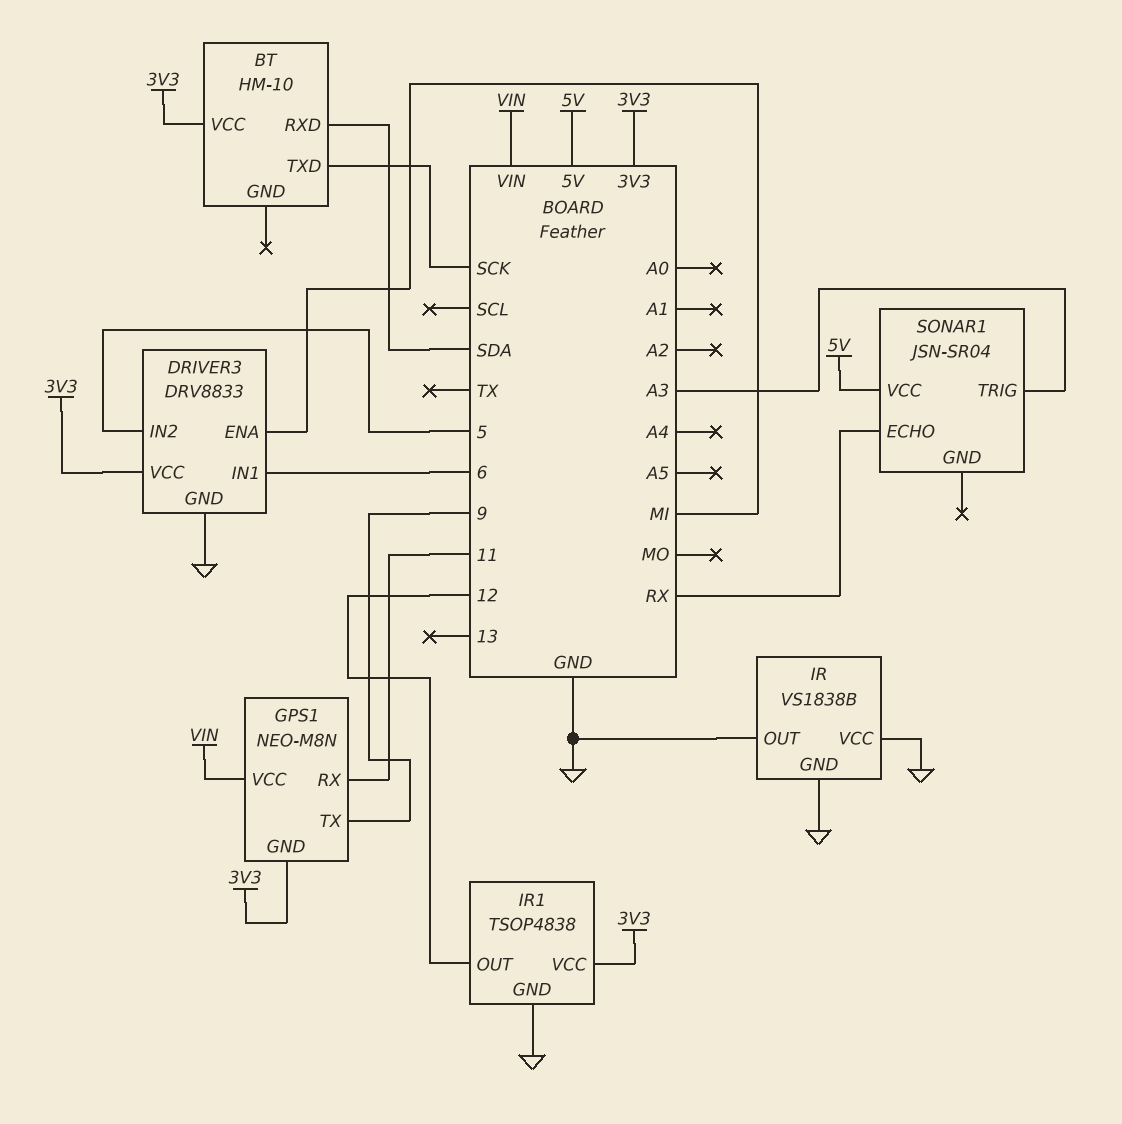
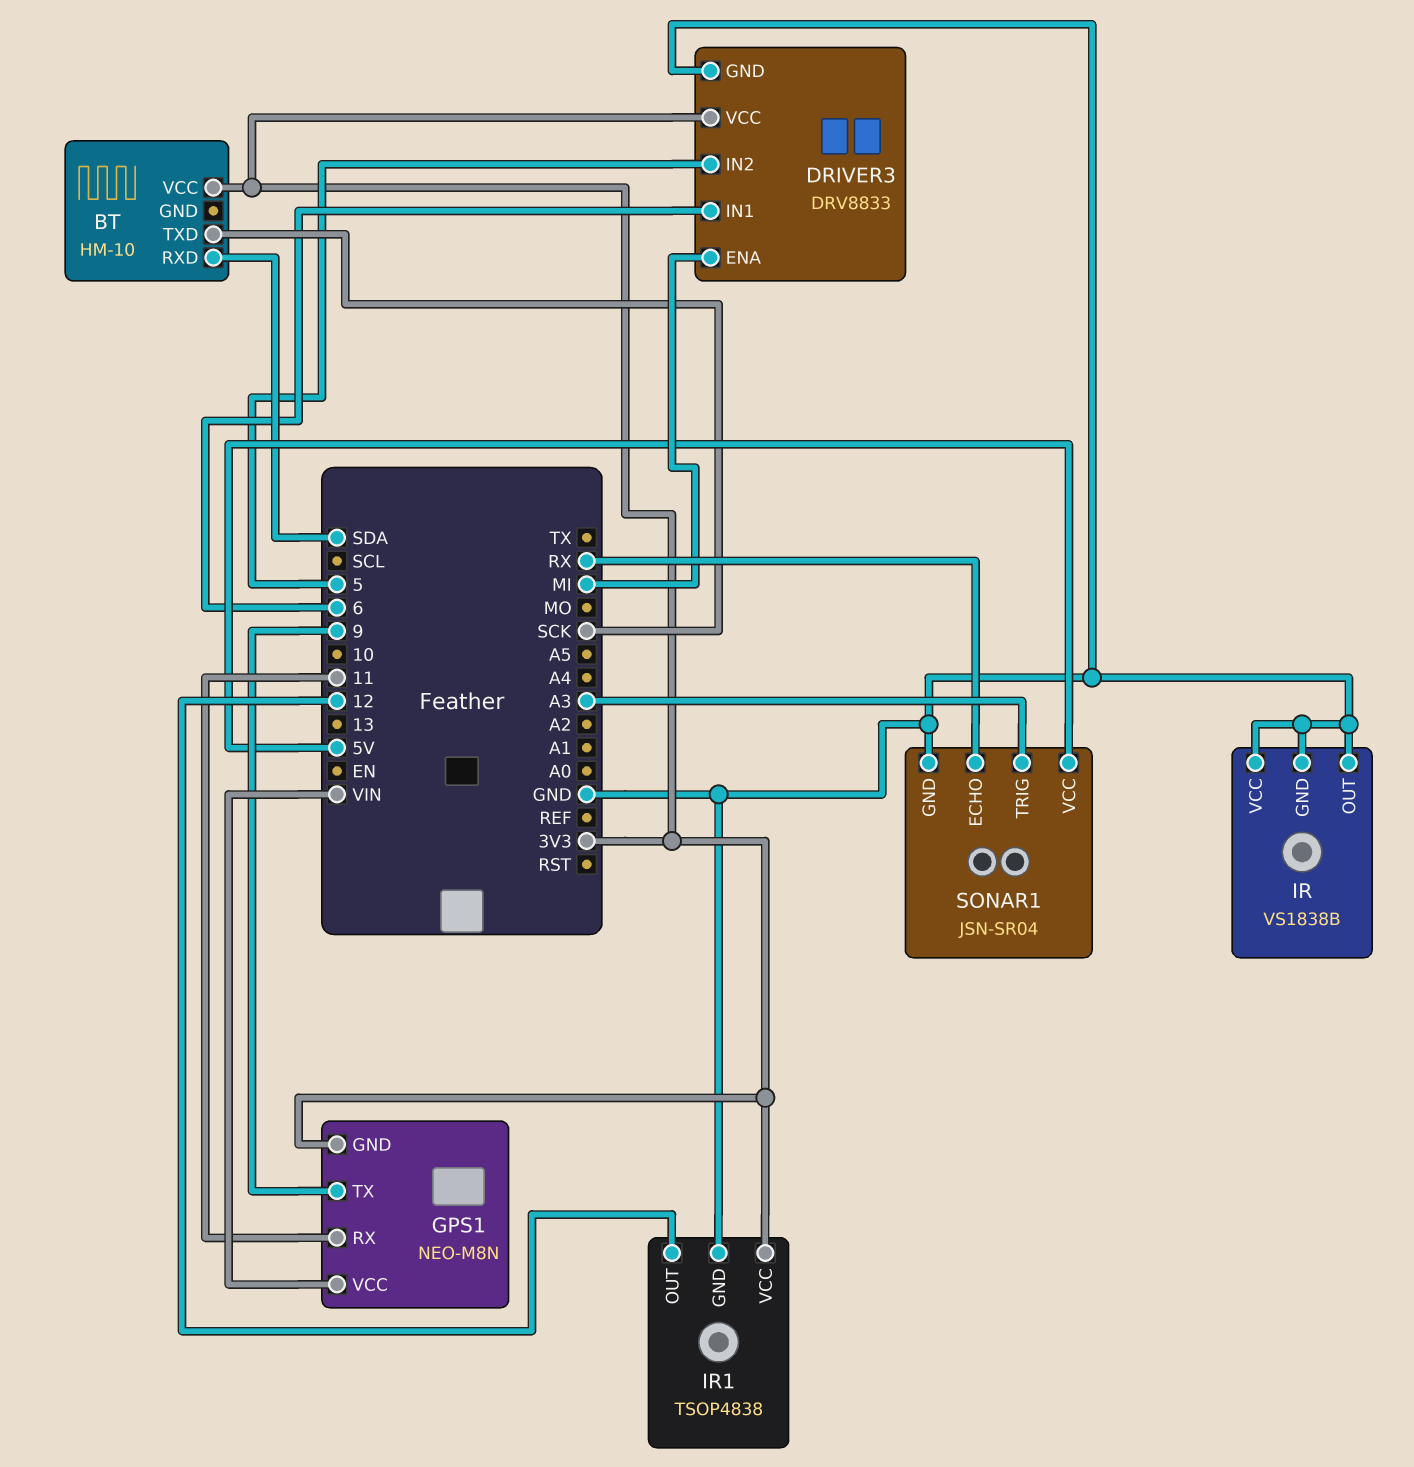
SONAR1 pin GND: none -> GND

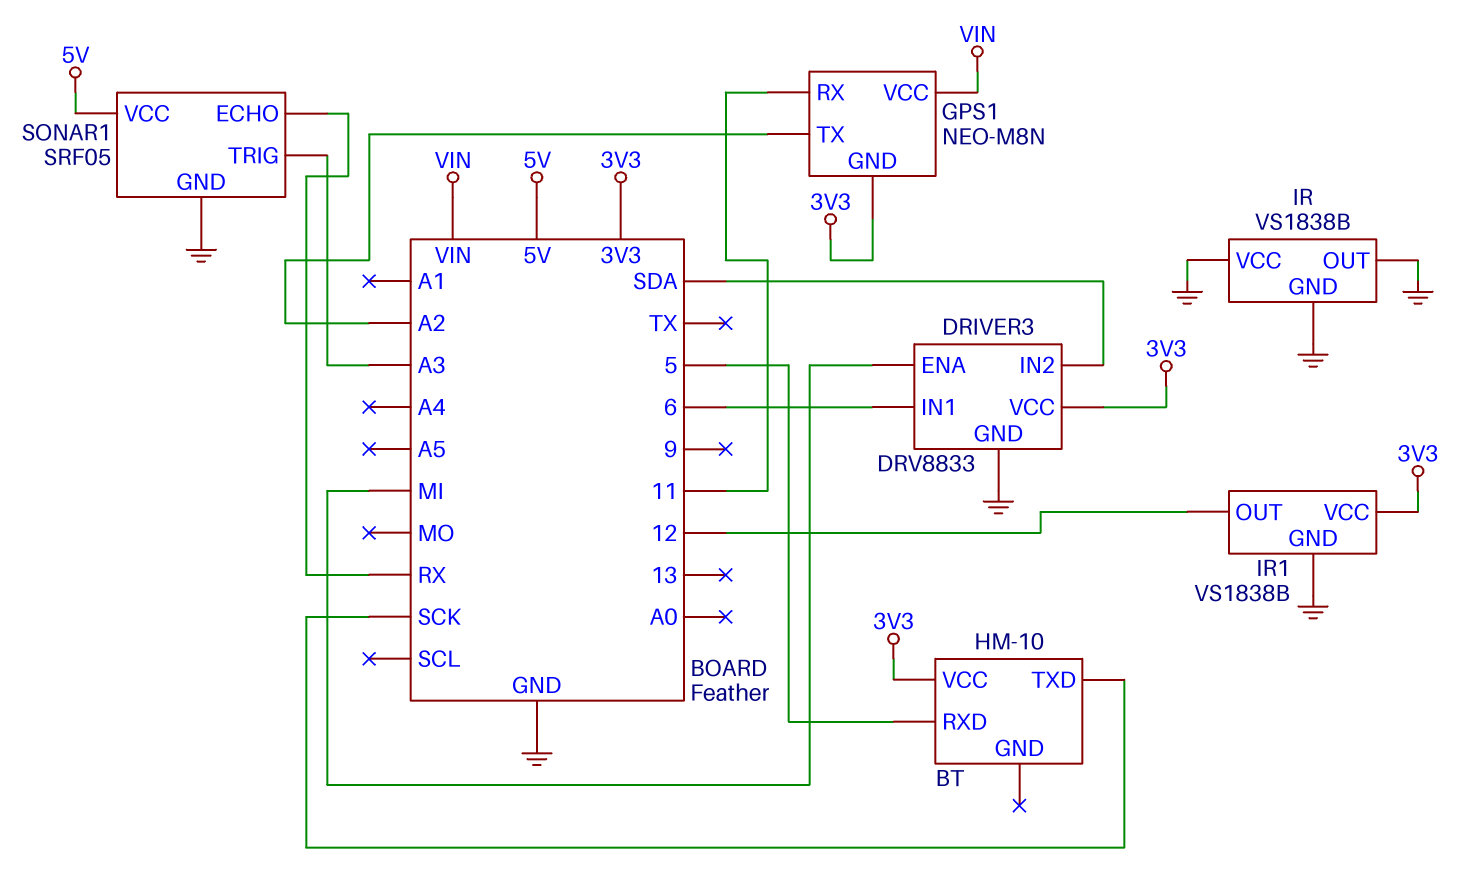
BT pin RXD: SDA -> 5
DRIVER3 pin IN2: 5 -> SDA
GPS1 pin TX: 9 -> A2
IR1: TSOP4838 -> VS1838B
SONAR1: JSN-SR04 -> SRF05

